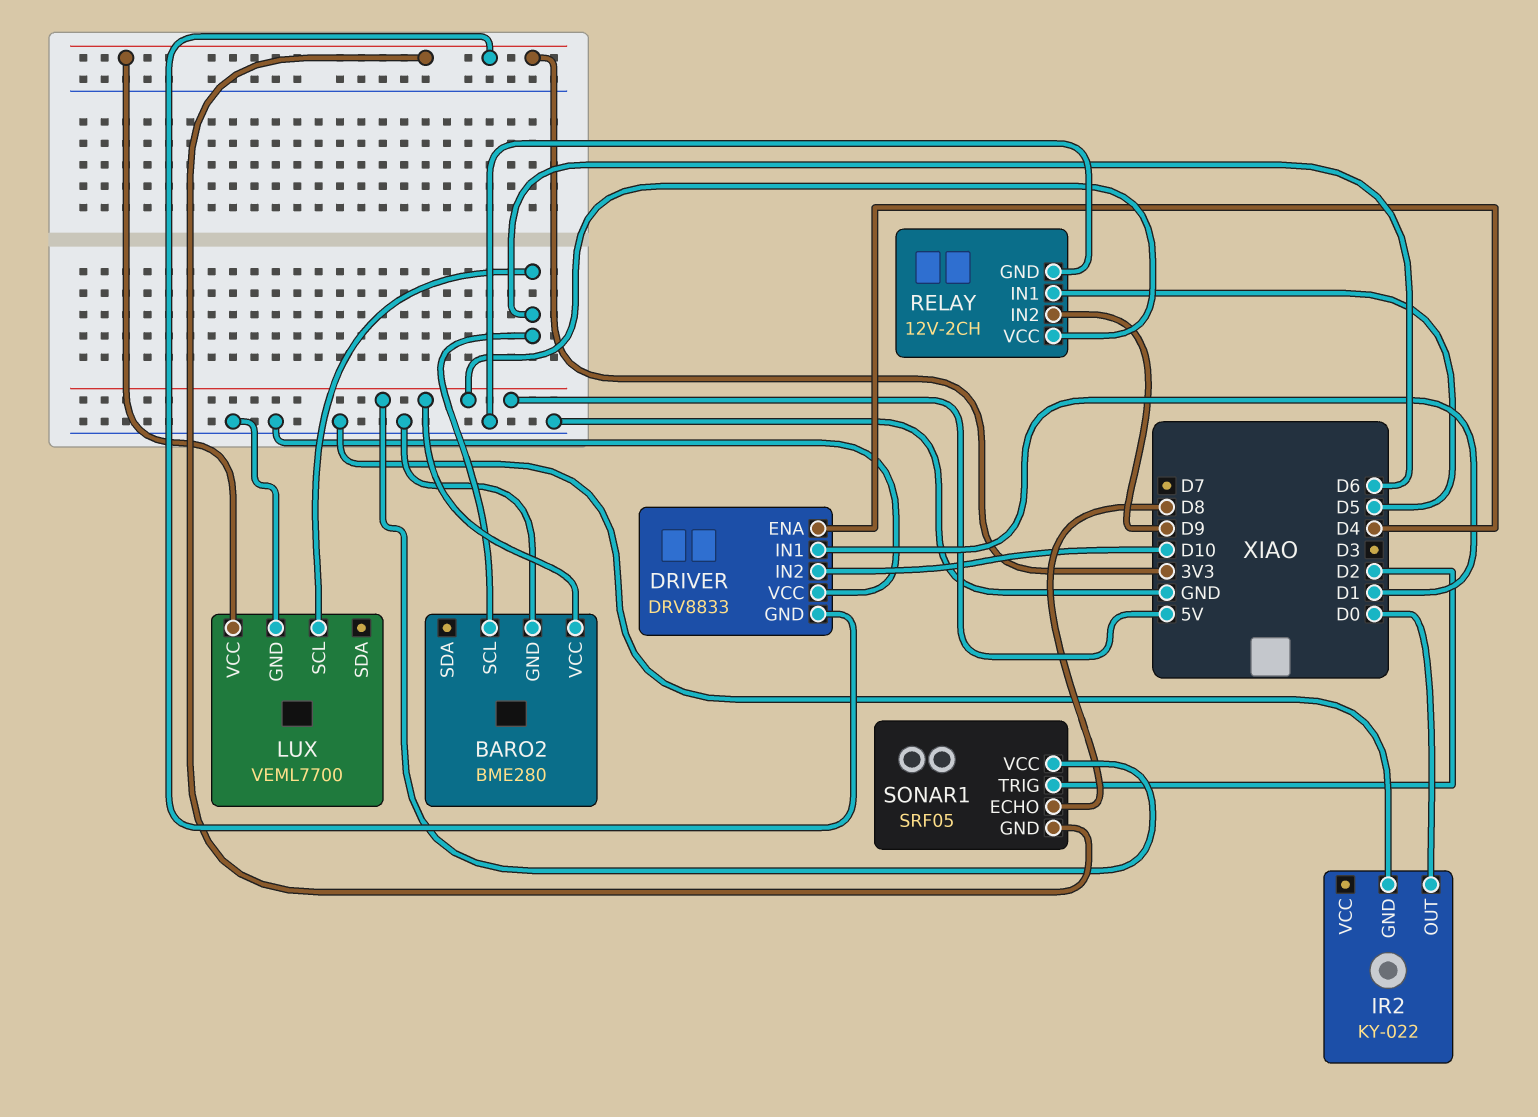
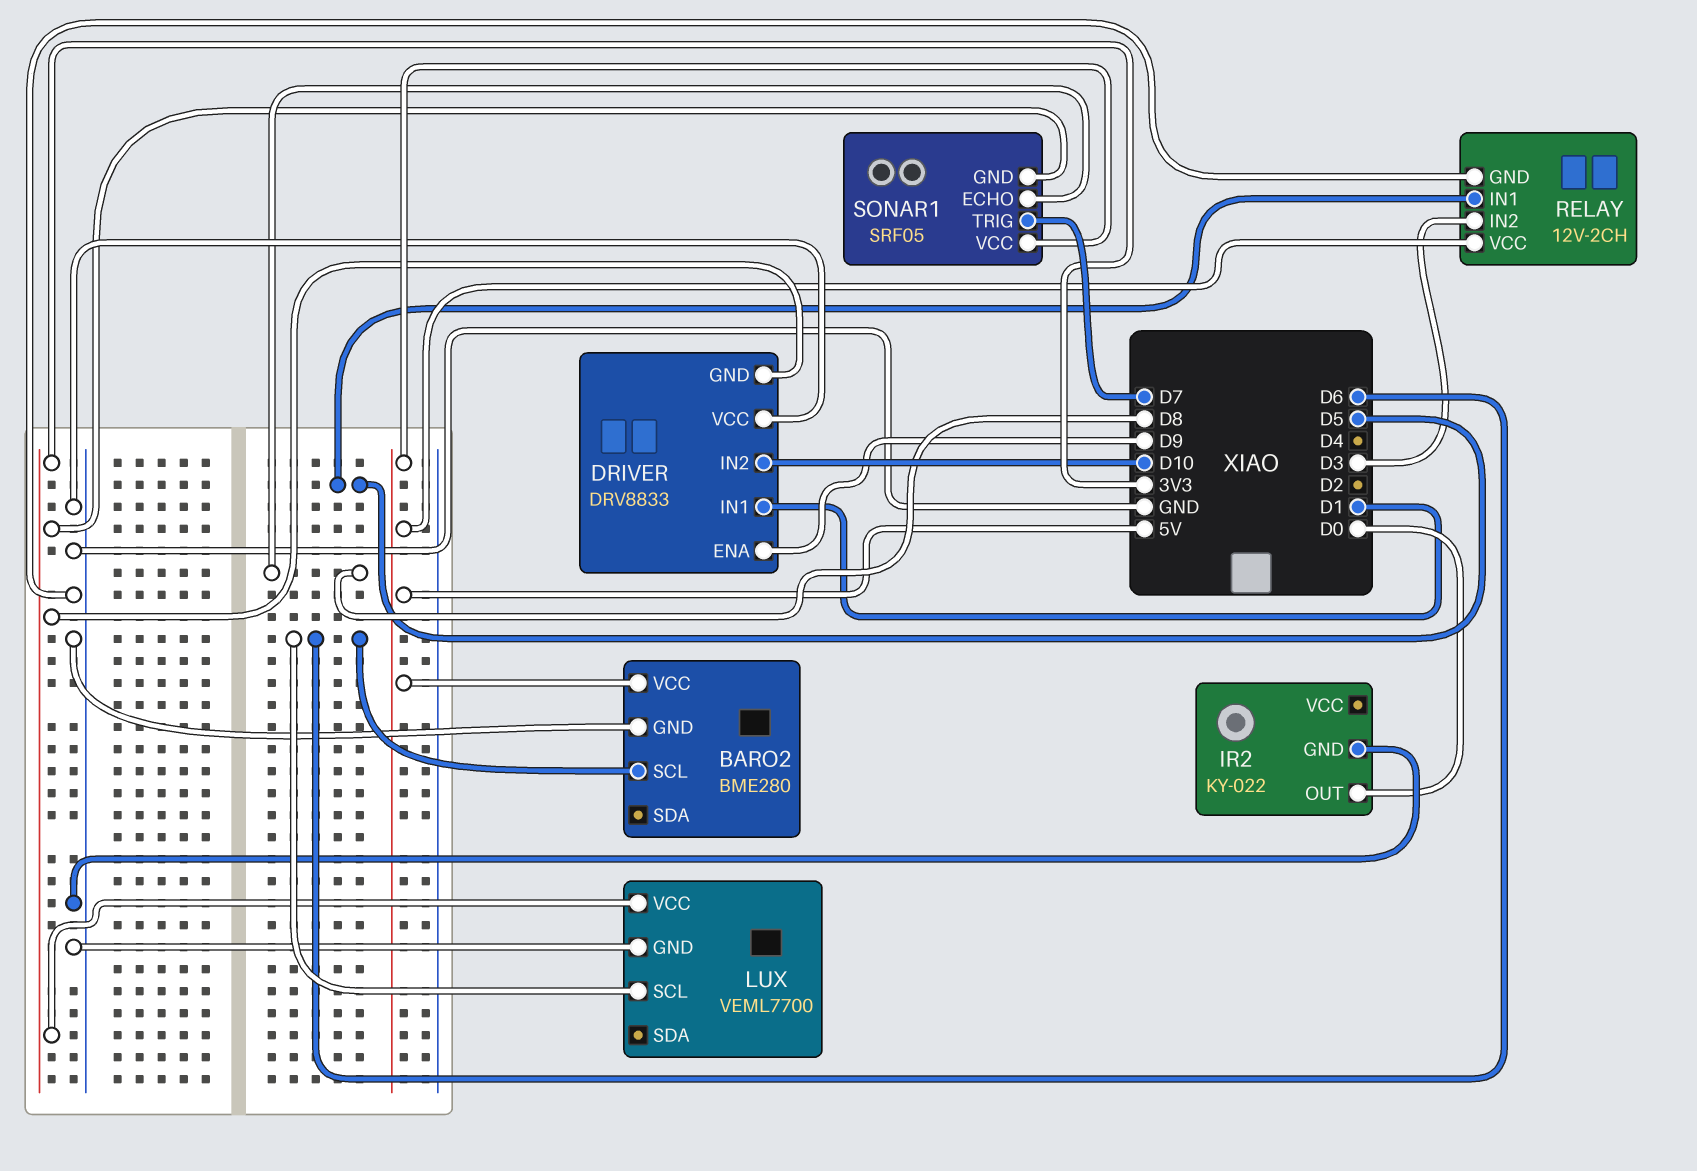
DRIVER pin ENA: D4 -> D9
RELAY pin IN2: D9 -> D3
SONAR1 pin TRIG: D2 -> D7

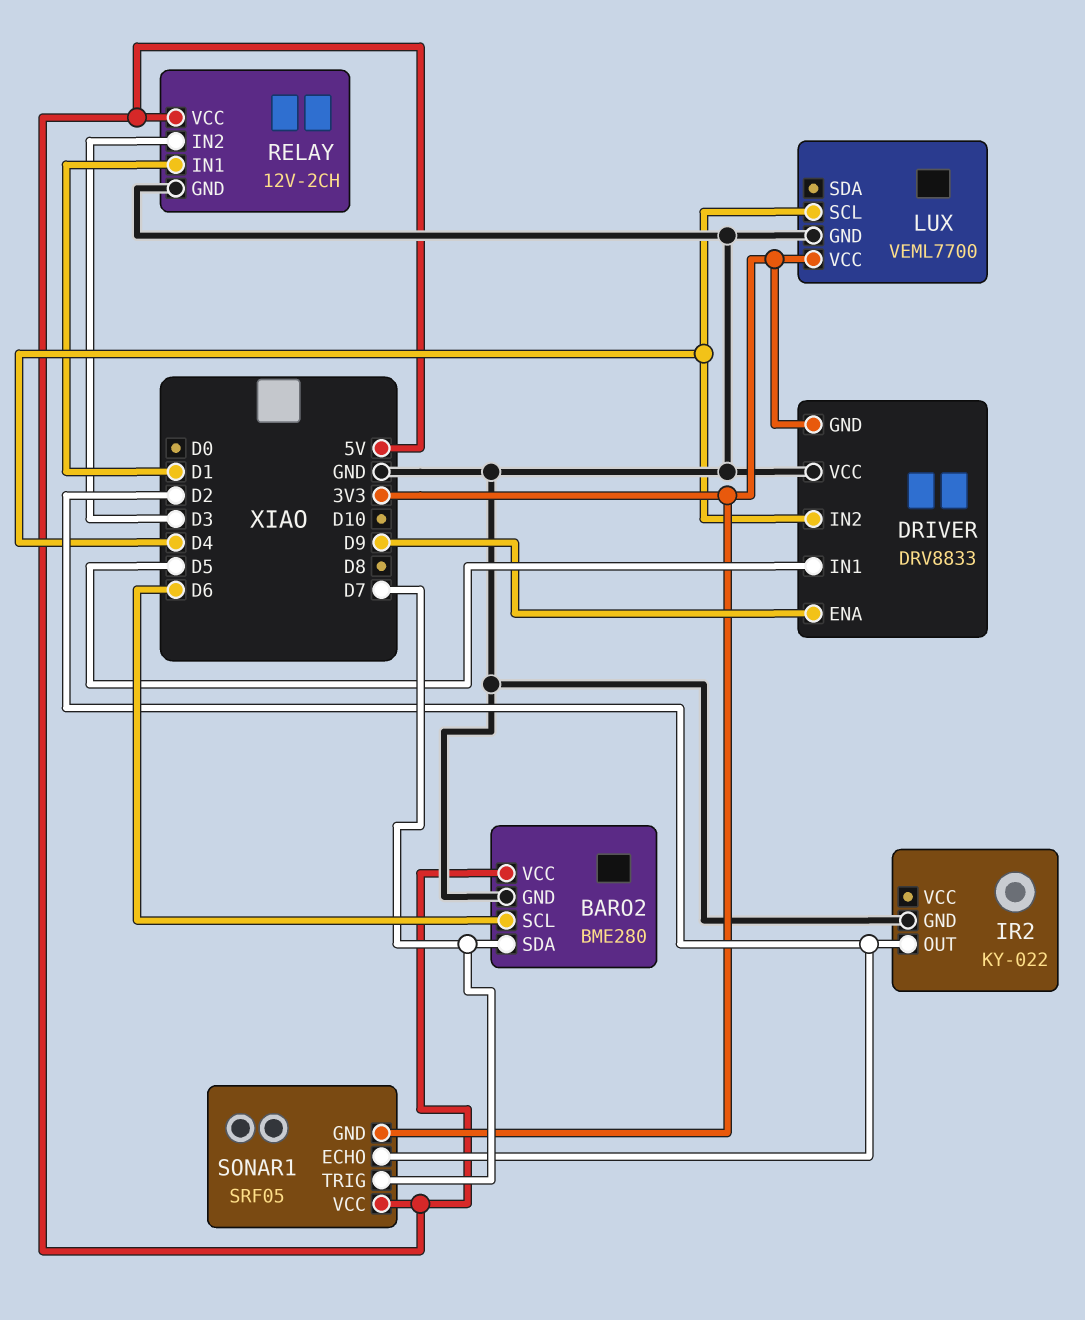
BARO2 pin SDA: none -> D7
DRIVER pin IN1: D1 -> D5
DRIVER pin IN2: D10 -> D4
IR2 pin OUT: D0 -> D2
LUX pin SCL: D6 -> D4
RELAY pin IN1: D5 -> D1
SONAR1 pin ECHO: D8 -> D2

